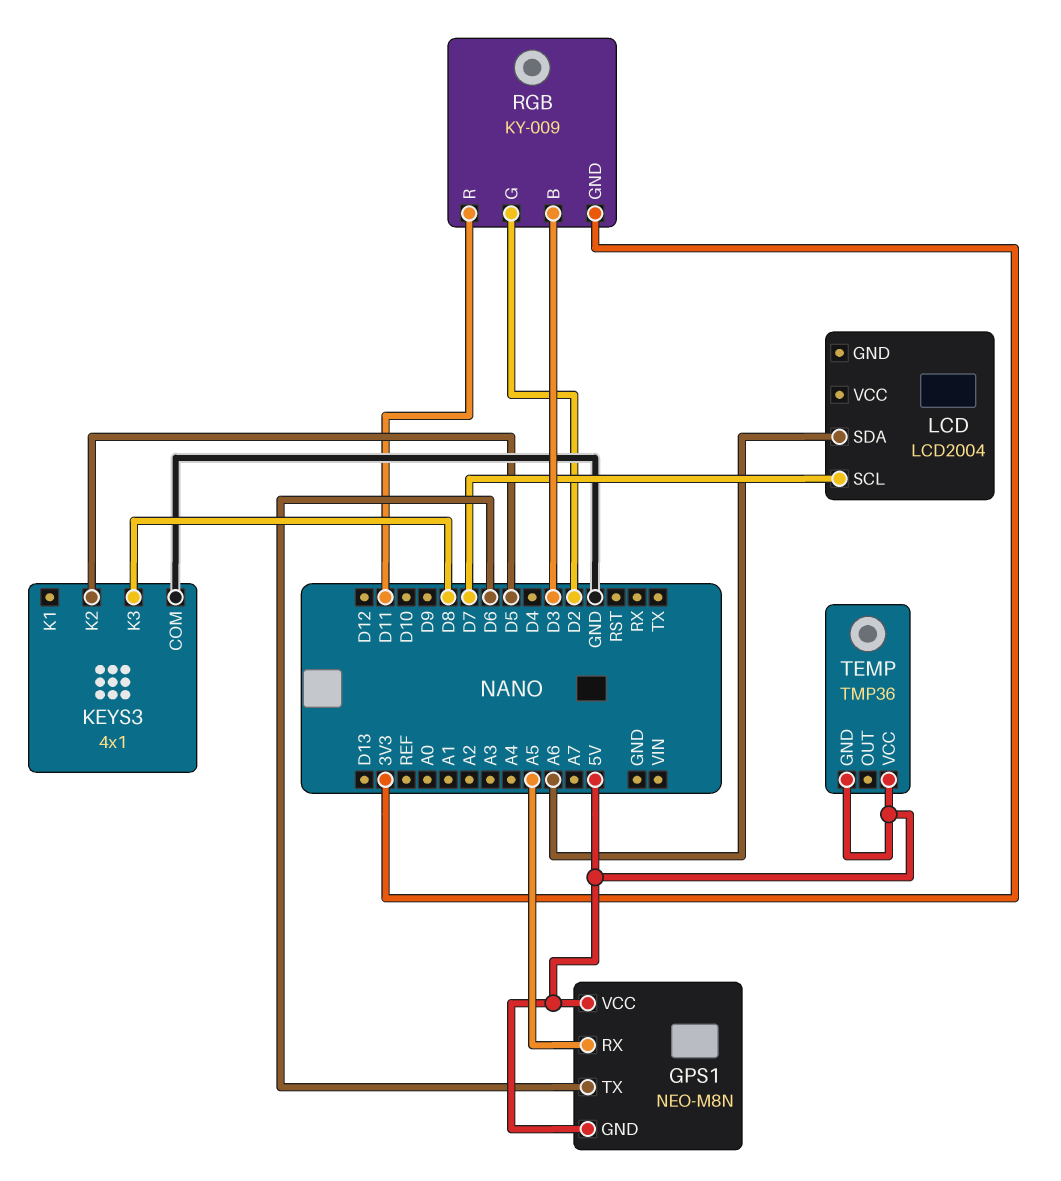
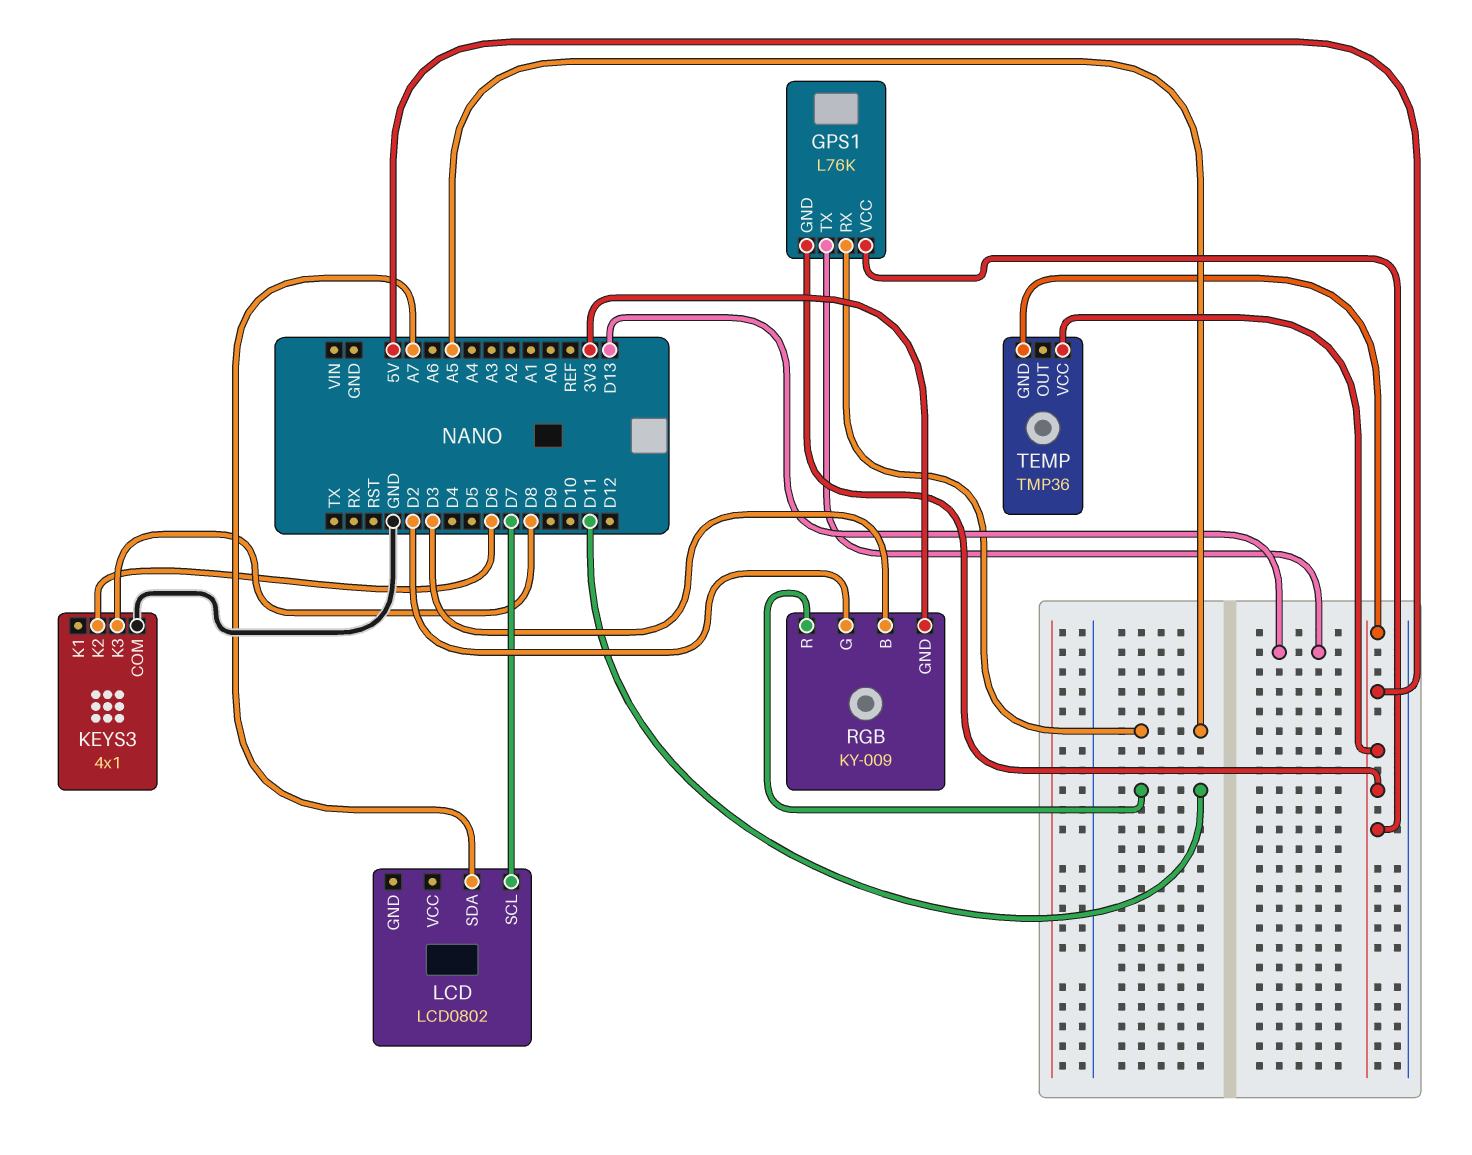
GPS1: NEO-M8N -> L76K
GPS1 pin TX: D6 -> D13
KEYS3 pin K2: D5 -> D6
LCD: LCD2004 -> LCD0802
LCD pin SDA: A6 -> A7

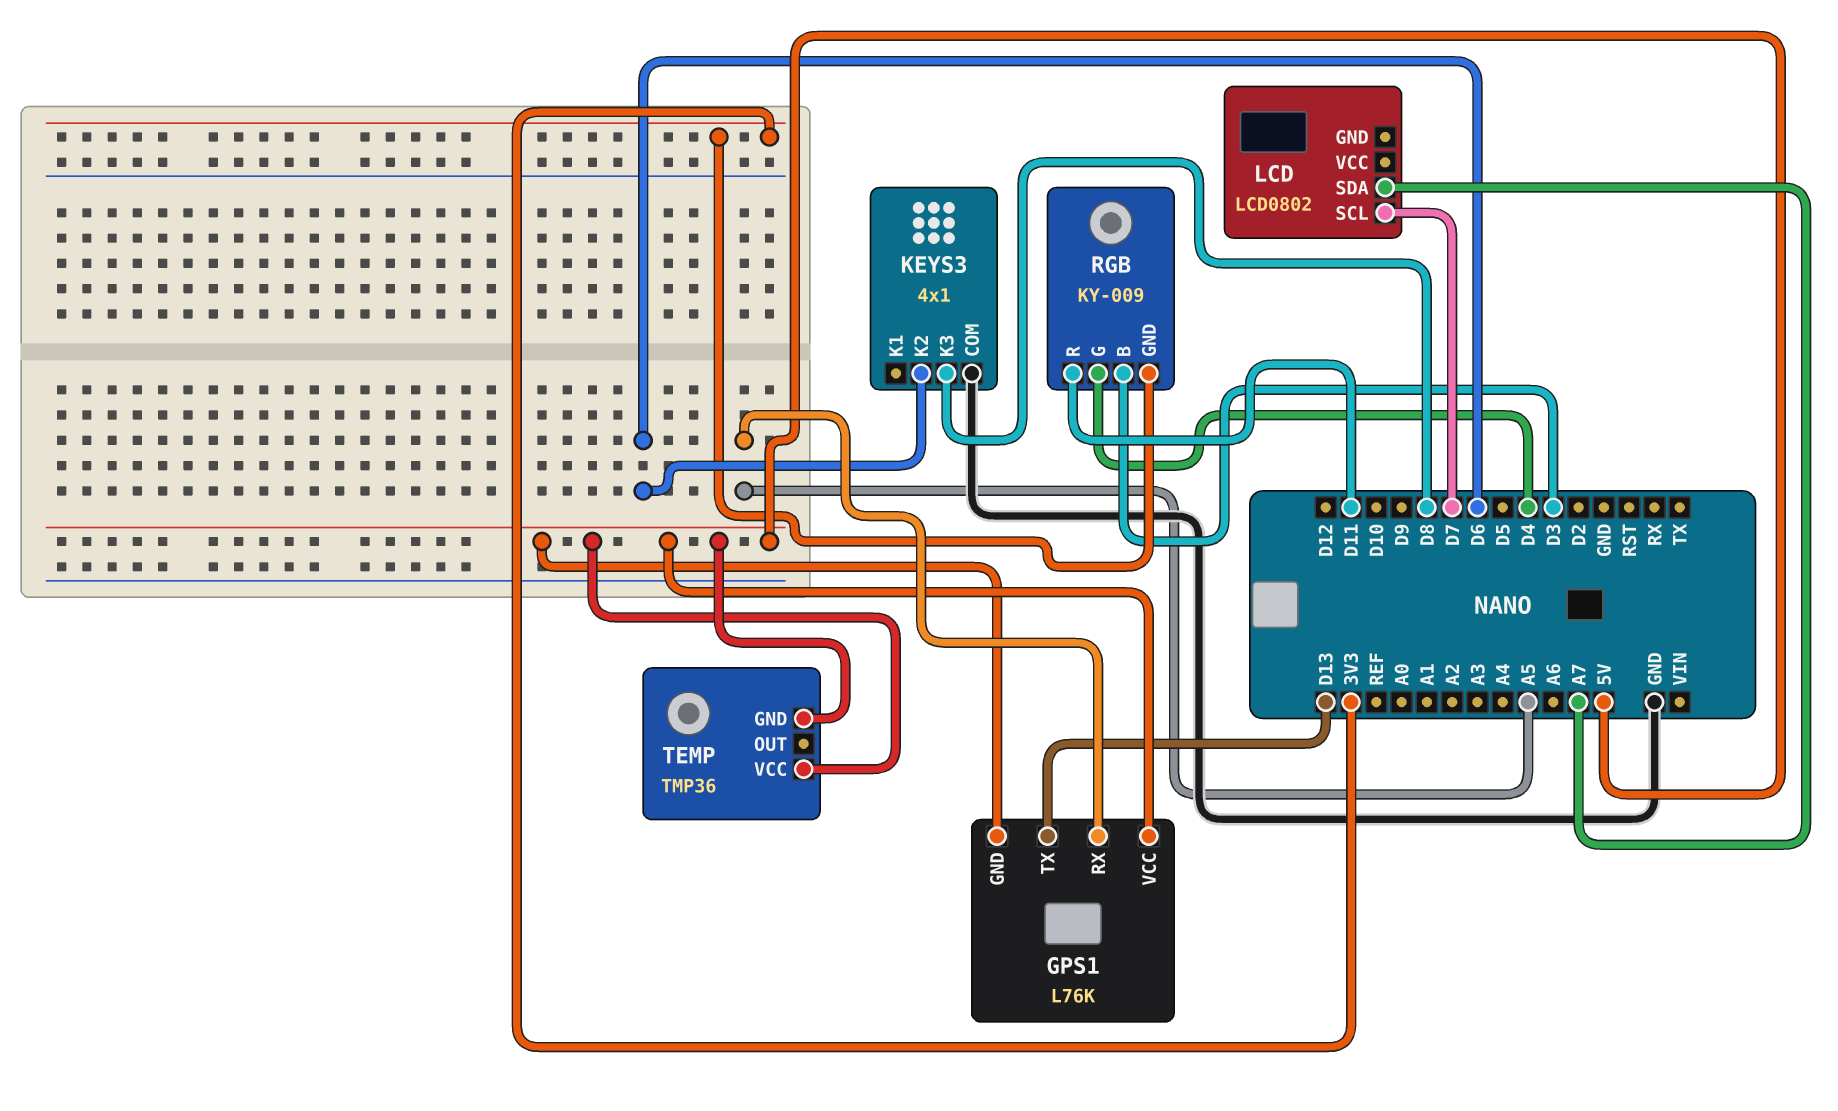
RGB pin G: D2 -> D4

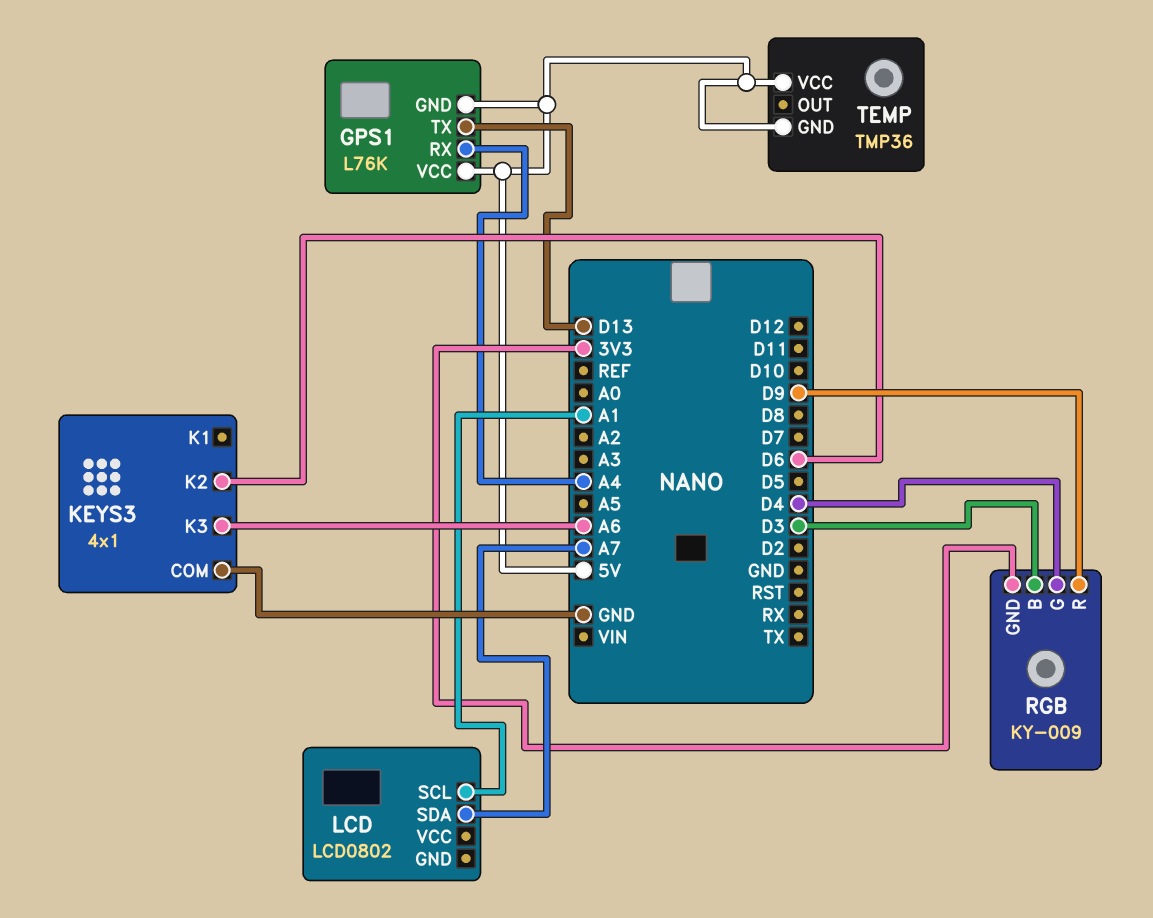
GPS1 pin RX: A5 -> A4
KEYS3 pin K3: D8 -> A6
LCD pin SCL: D7 -> A1
RGB pin R: D11 -> D9

